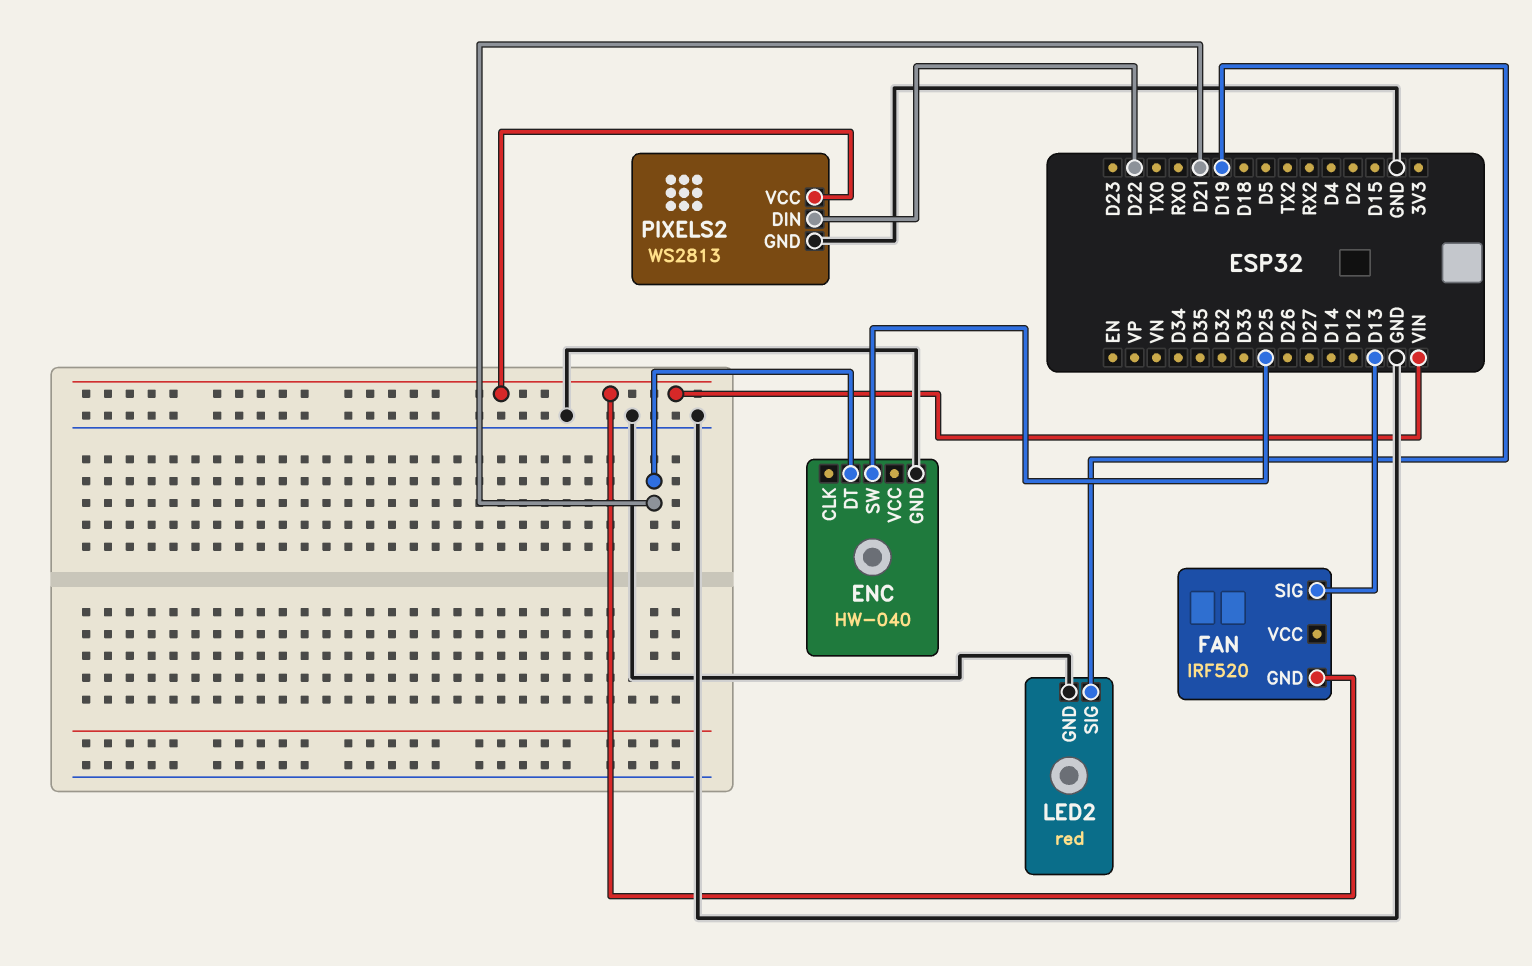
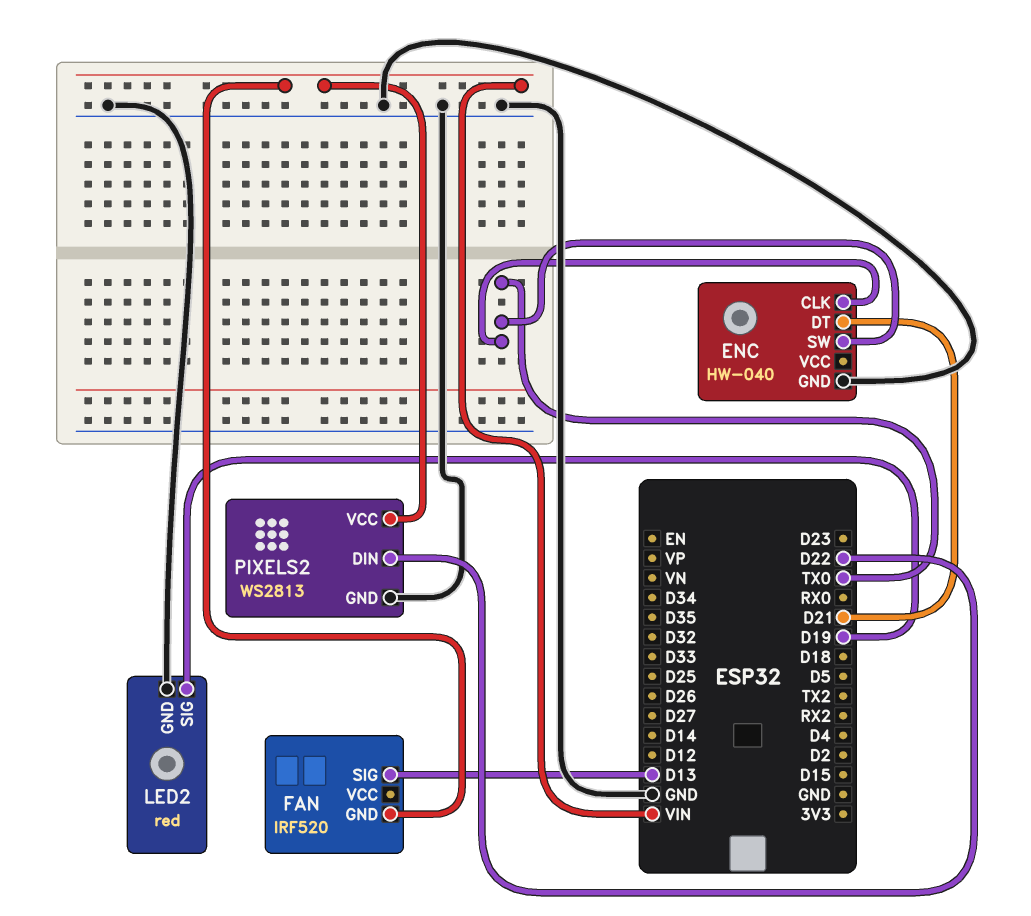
ENC pin CLK: none -> TX0
ENC pin SW: D25 -> TX0

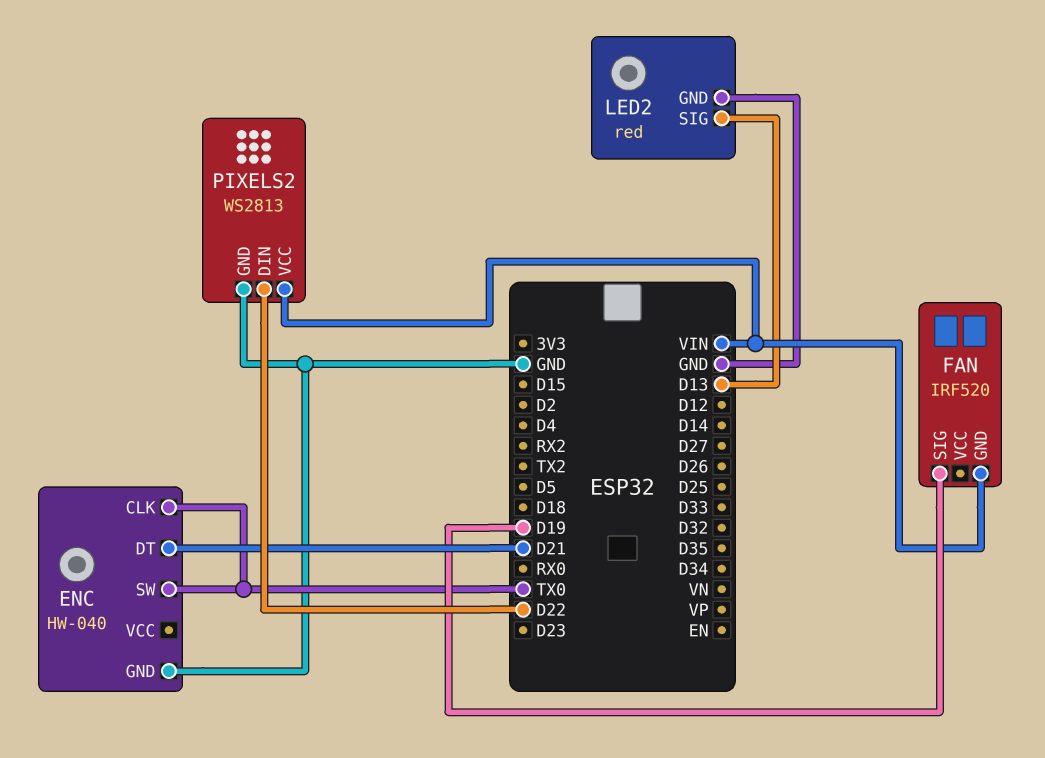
FAN pin SIG: D13 -> D19
LED2 pin SIG: D19 -> D13

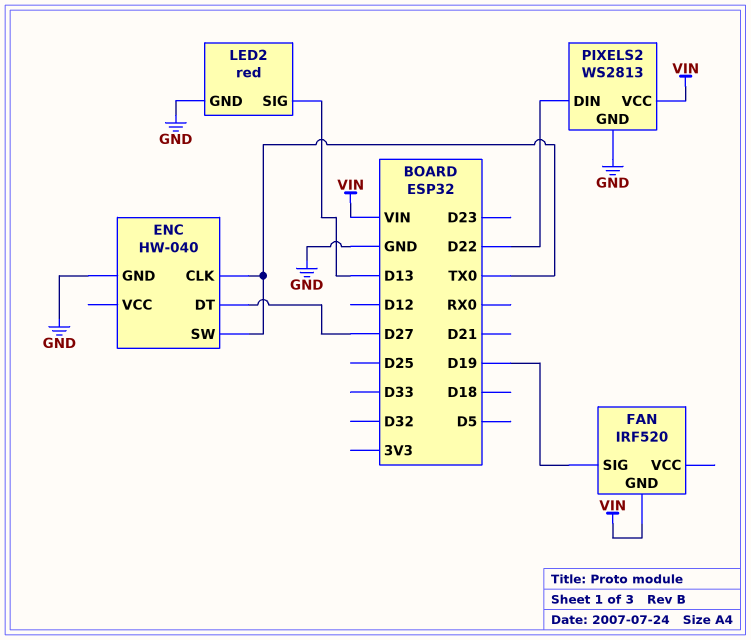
ENC pin DT: D21 -> D27

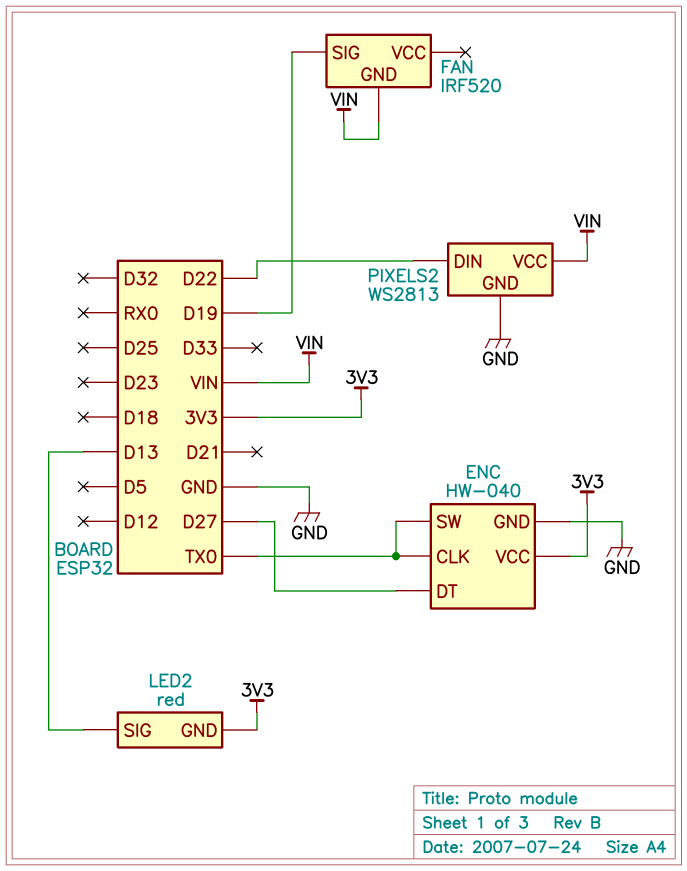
ENC pin VCC: none -> 3V3
LED2 pin GND: GND -> 3V3

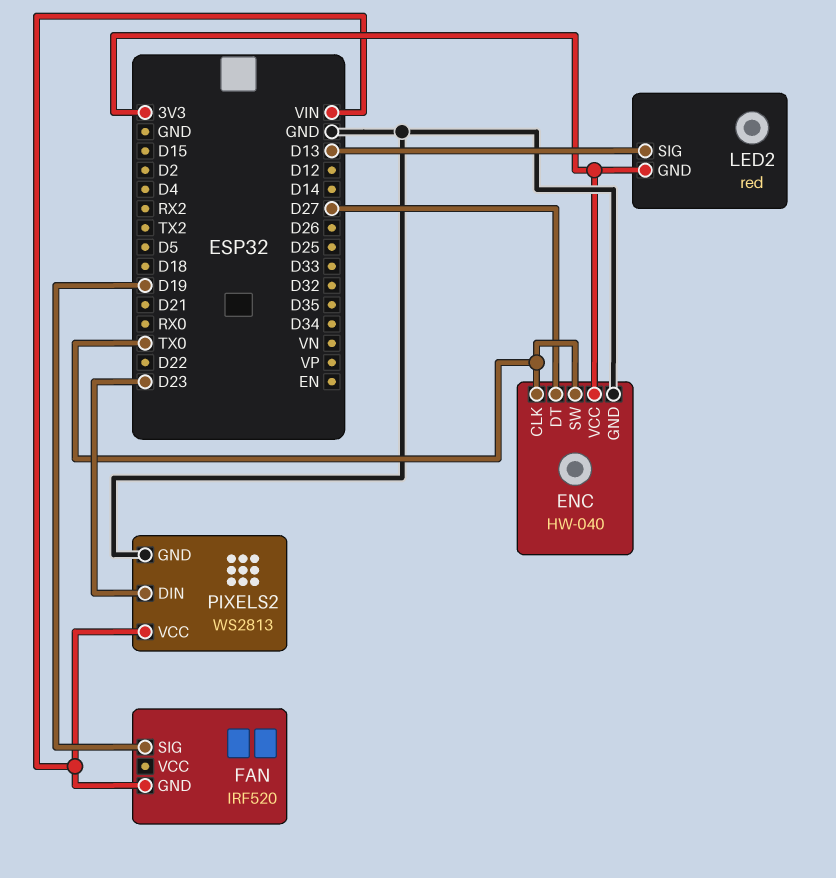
PIXELS2 pin DIN: D22 -> D23

